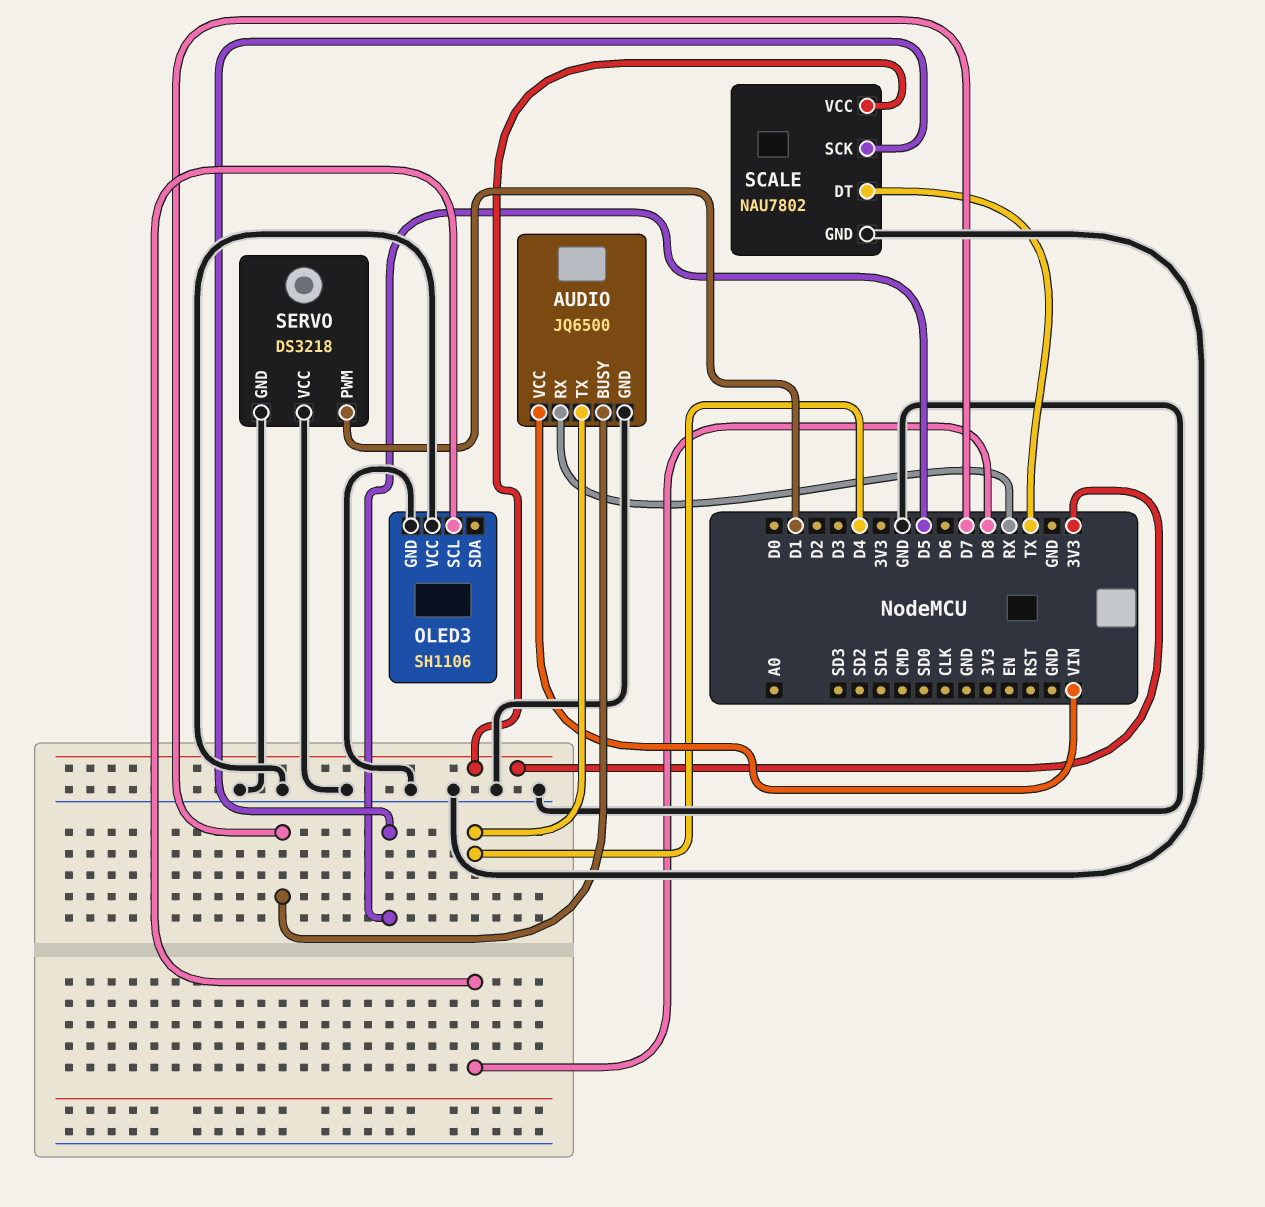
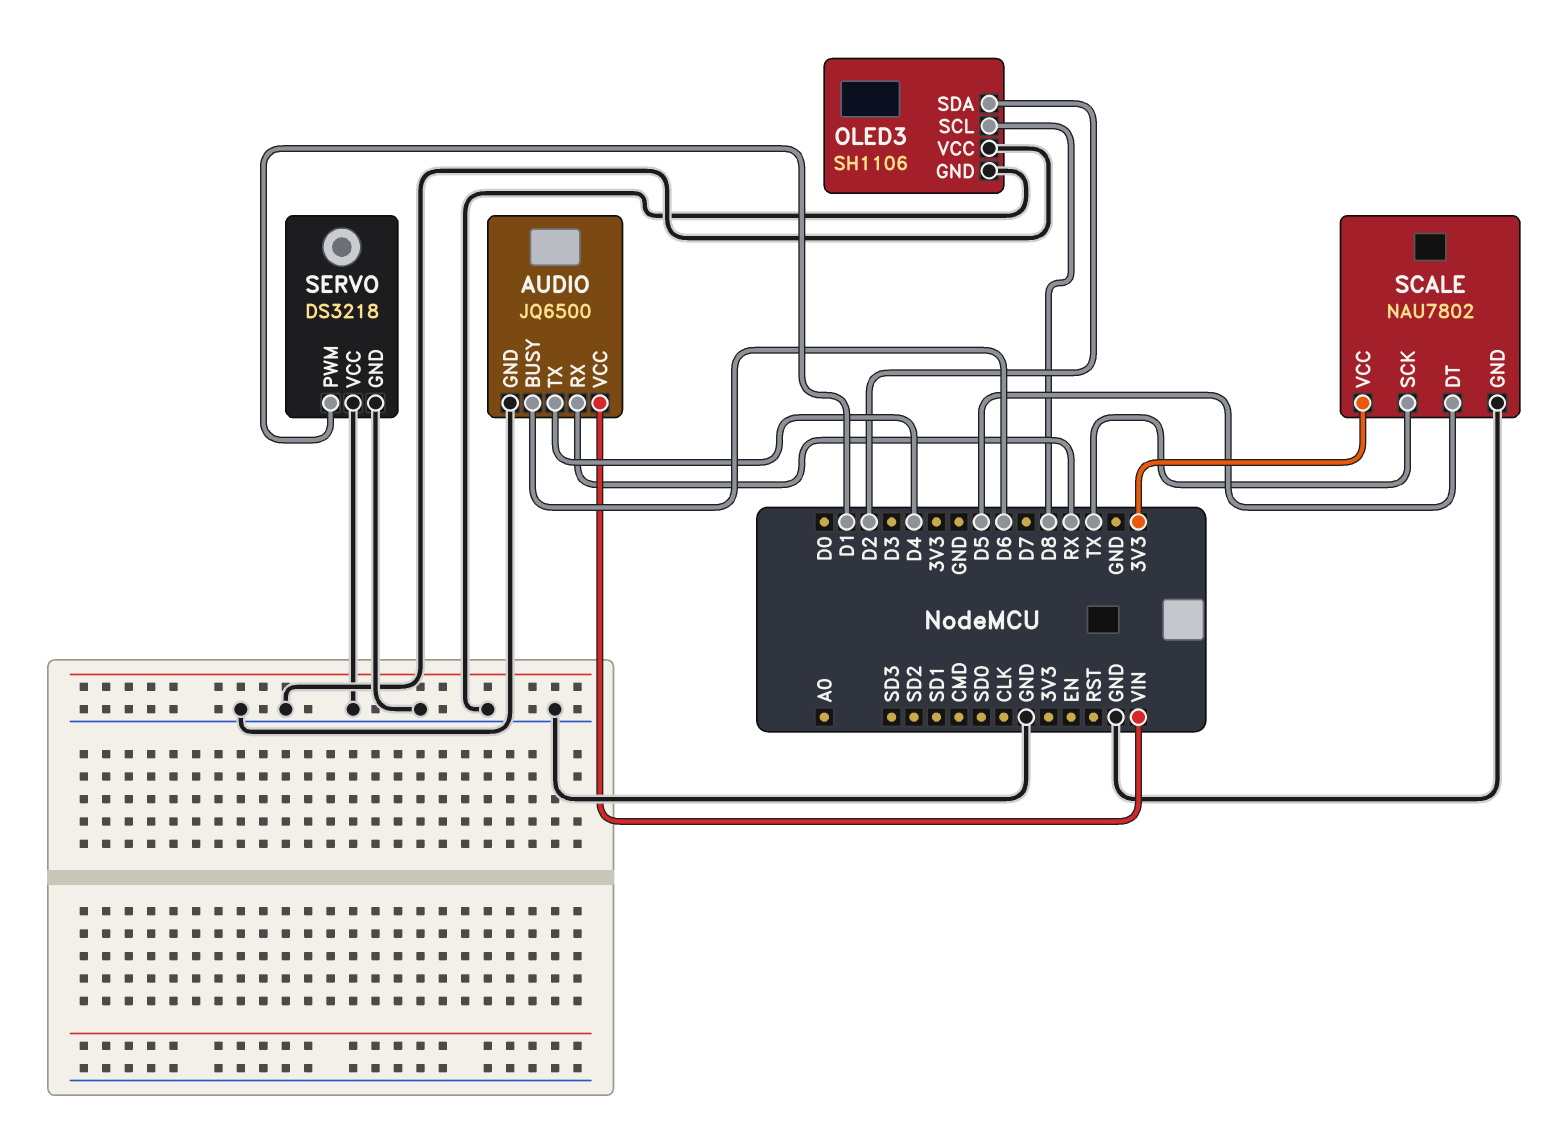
AUDIO pin BUSY: D7 -> D6
OLED3 pin SDA: none -> D2
SCALE pin DT: TX -> D5
SCALE pin SCK: D5 -> TX

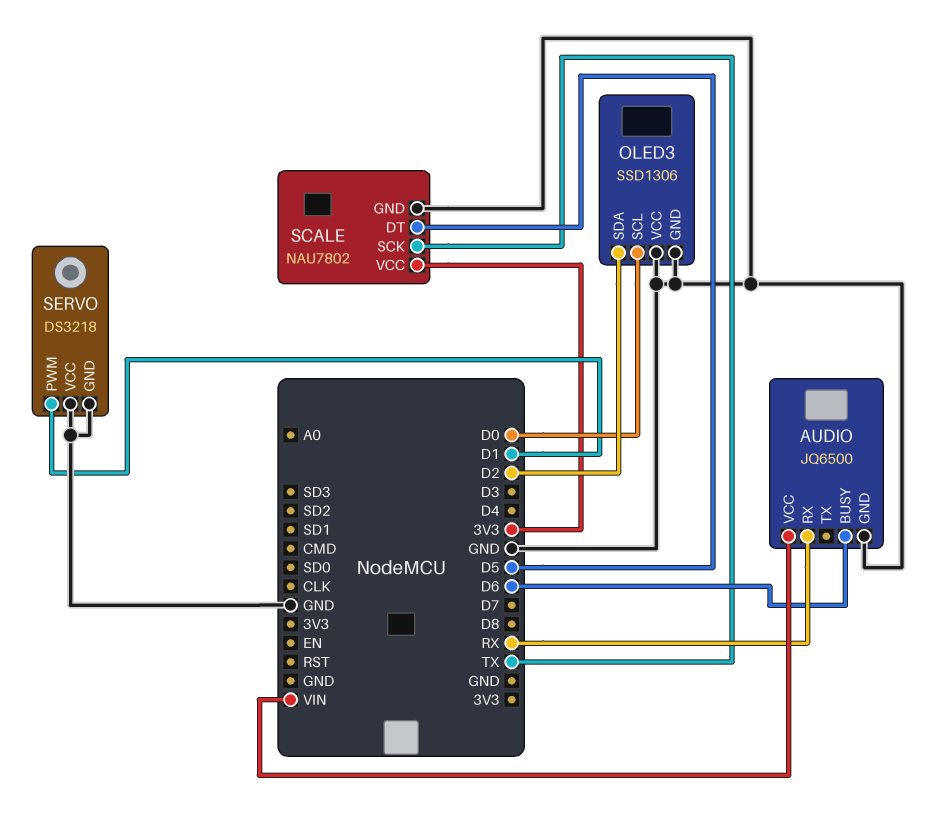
AUDIO pin TX: D4 -> none
OLED3: SH1106 -> SSD1306
OLED3 pin SCL: D8 -> D0

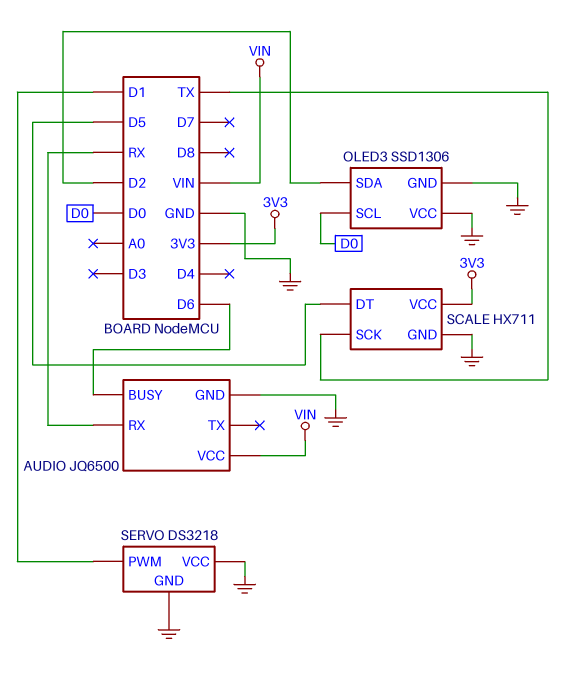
SCALE: NAU7802 -> HX711

